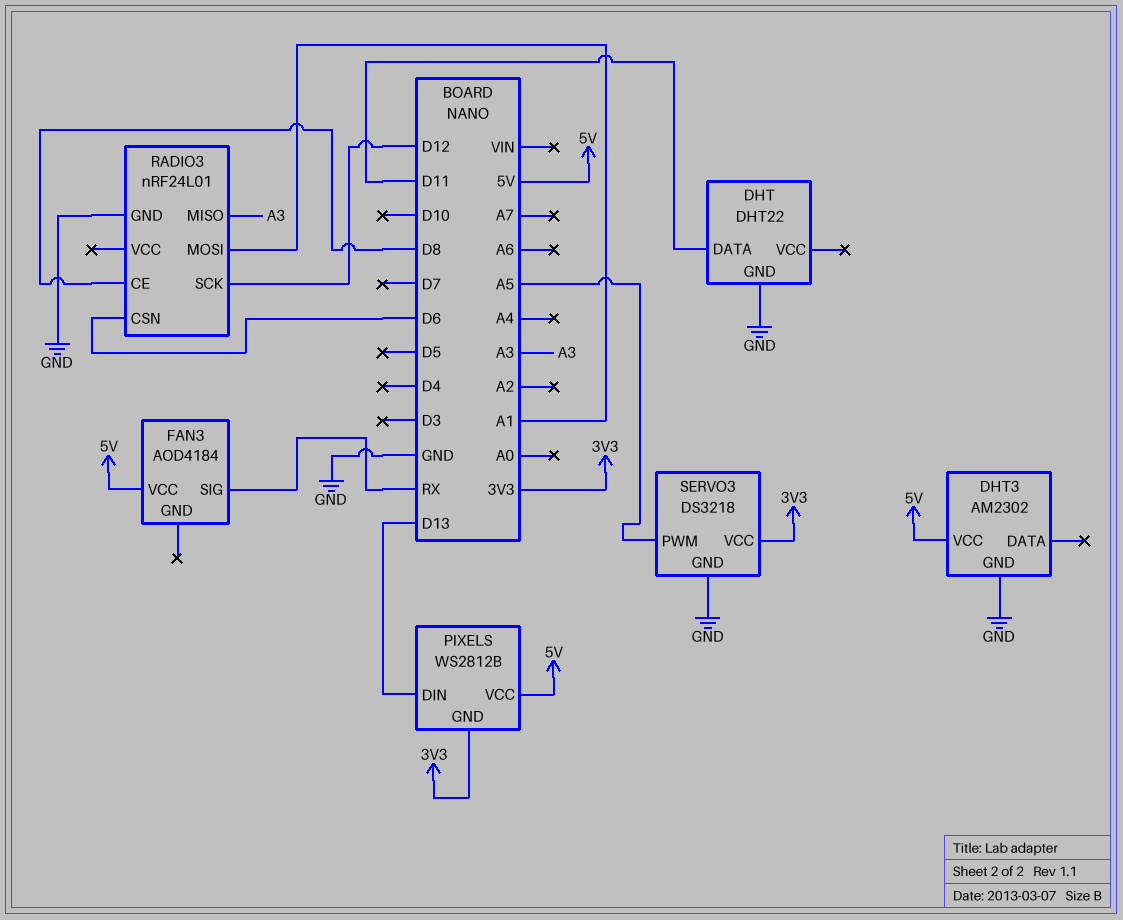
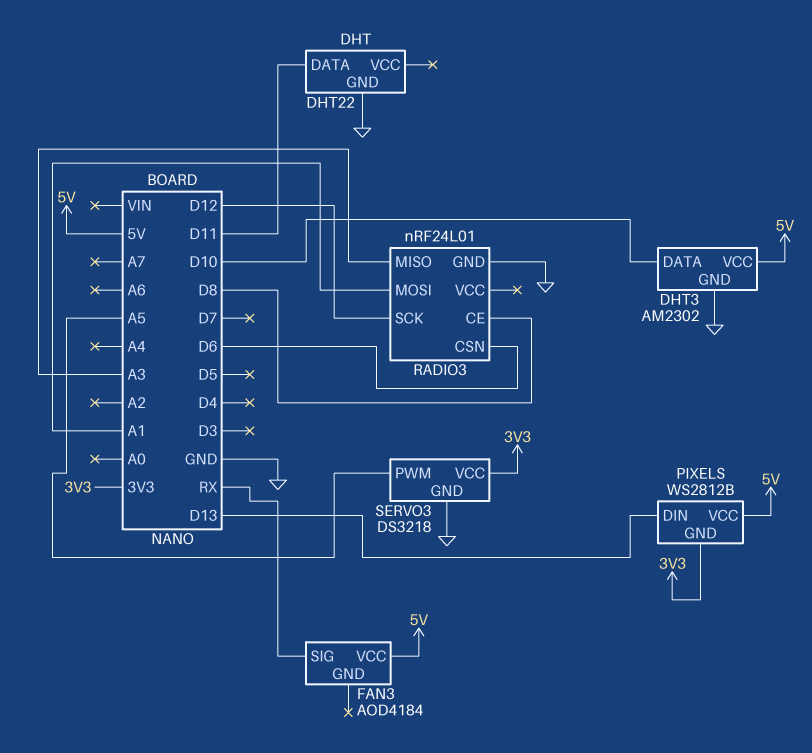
DHT3 pin DATA: none -> D10

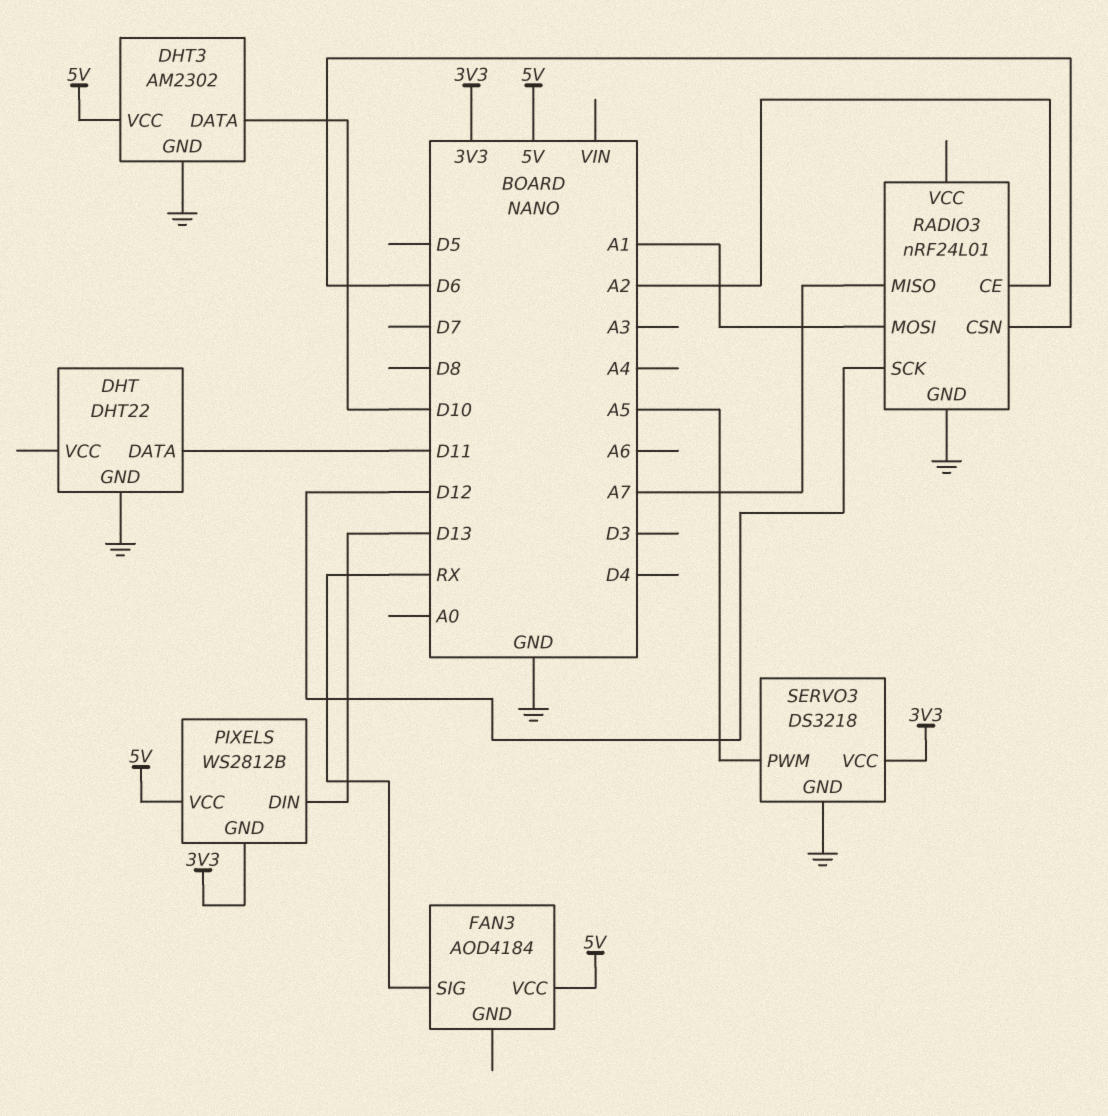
RADIO3 pin CE: D8 -> A2
RADIO3 pin MISO: A3 -> A7

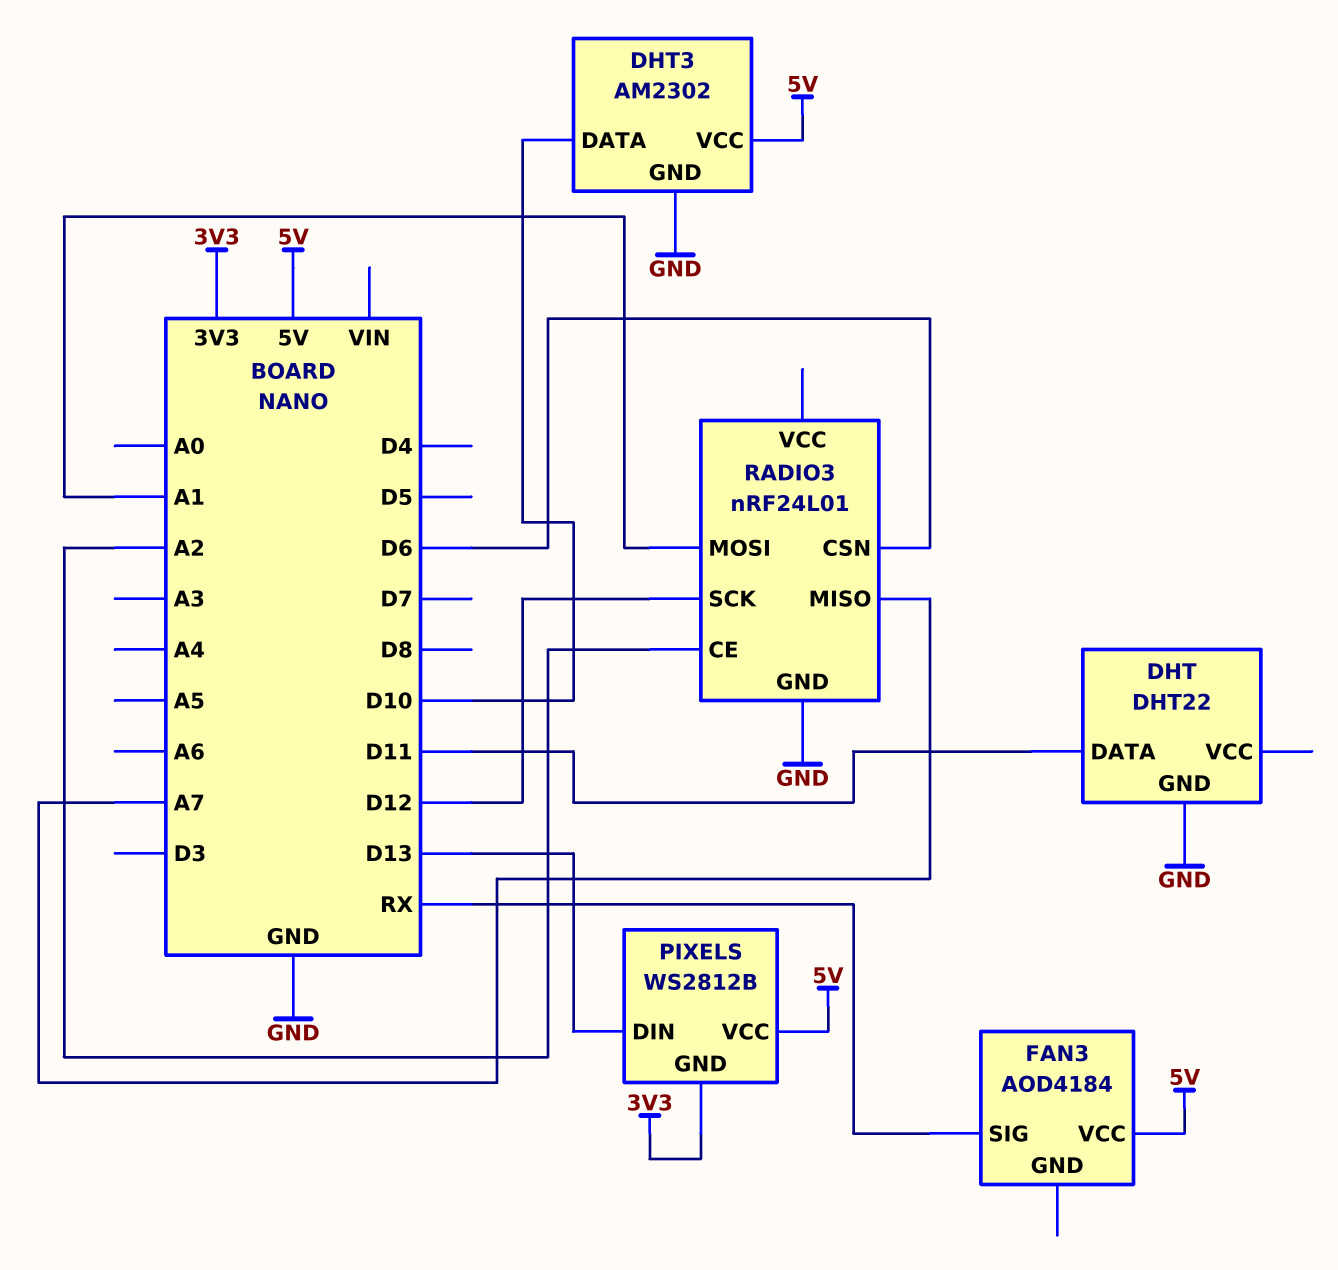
SERVO3: DS3218 -> none
SERVO3 pin GND: GND -> none
SERVO3 pin PWM: A5 -> none
SERVO3 pin VCC: 3V3 -> none

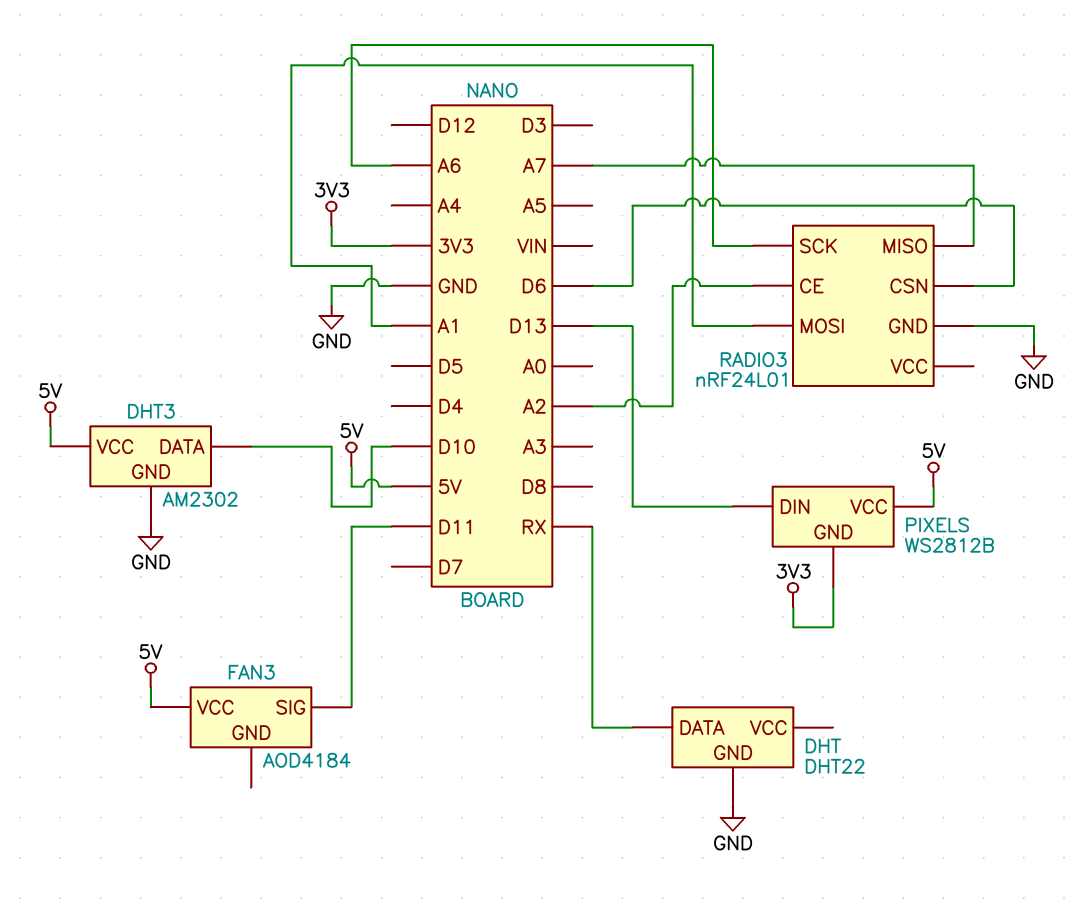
DHT pin DATA: D11 -> RX
FAN3 pin SIG: RX -> D11
RADIO3 pin SCK: D12 -> A6

